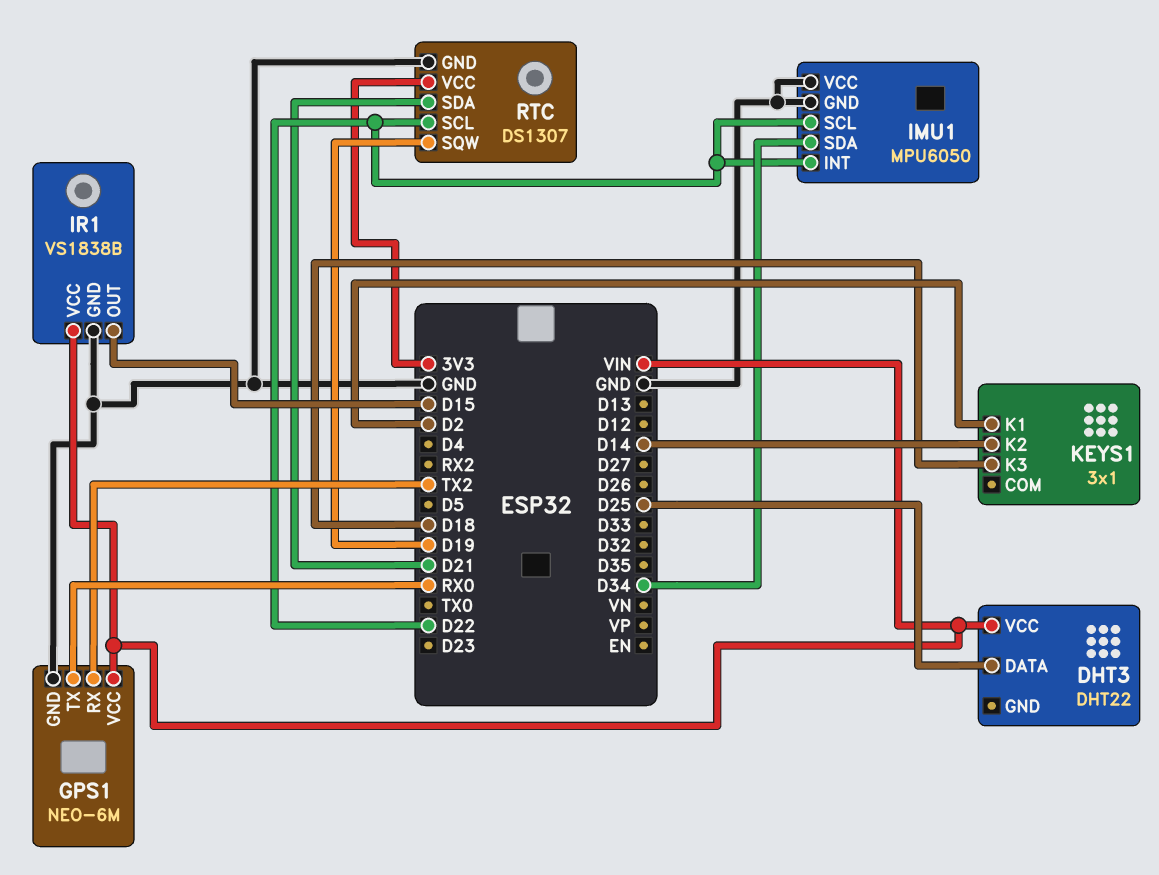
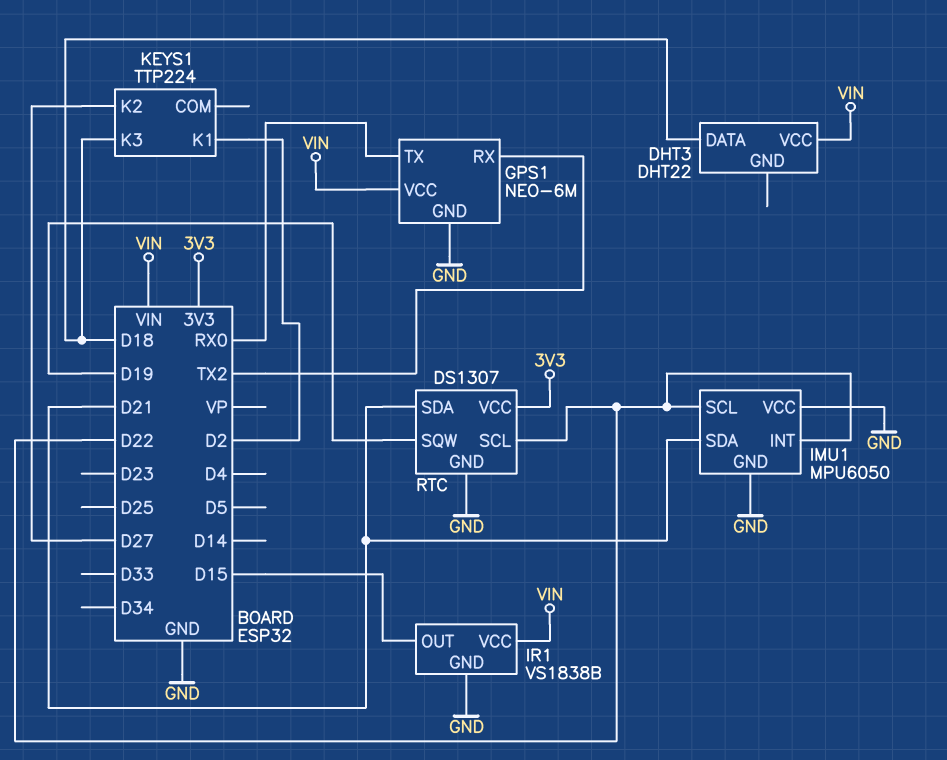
DHT3 pin DATA: D25 -> D18
IMU1 pin SDA: D34 -> D21
KEYS1: 3x1 -> TTP224
KEYS1 pin K2: D14 -> D27

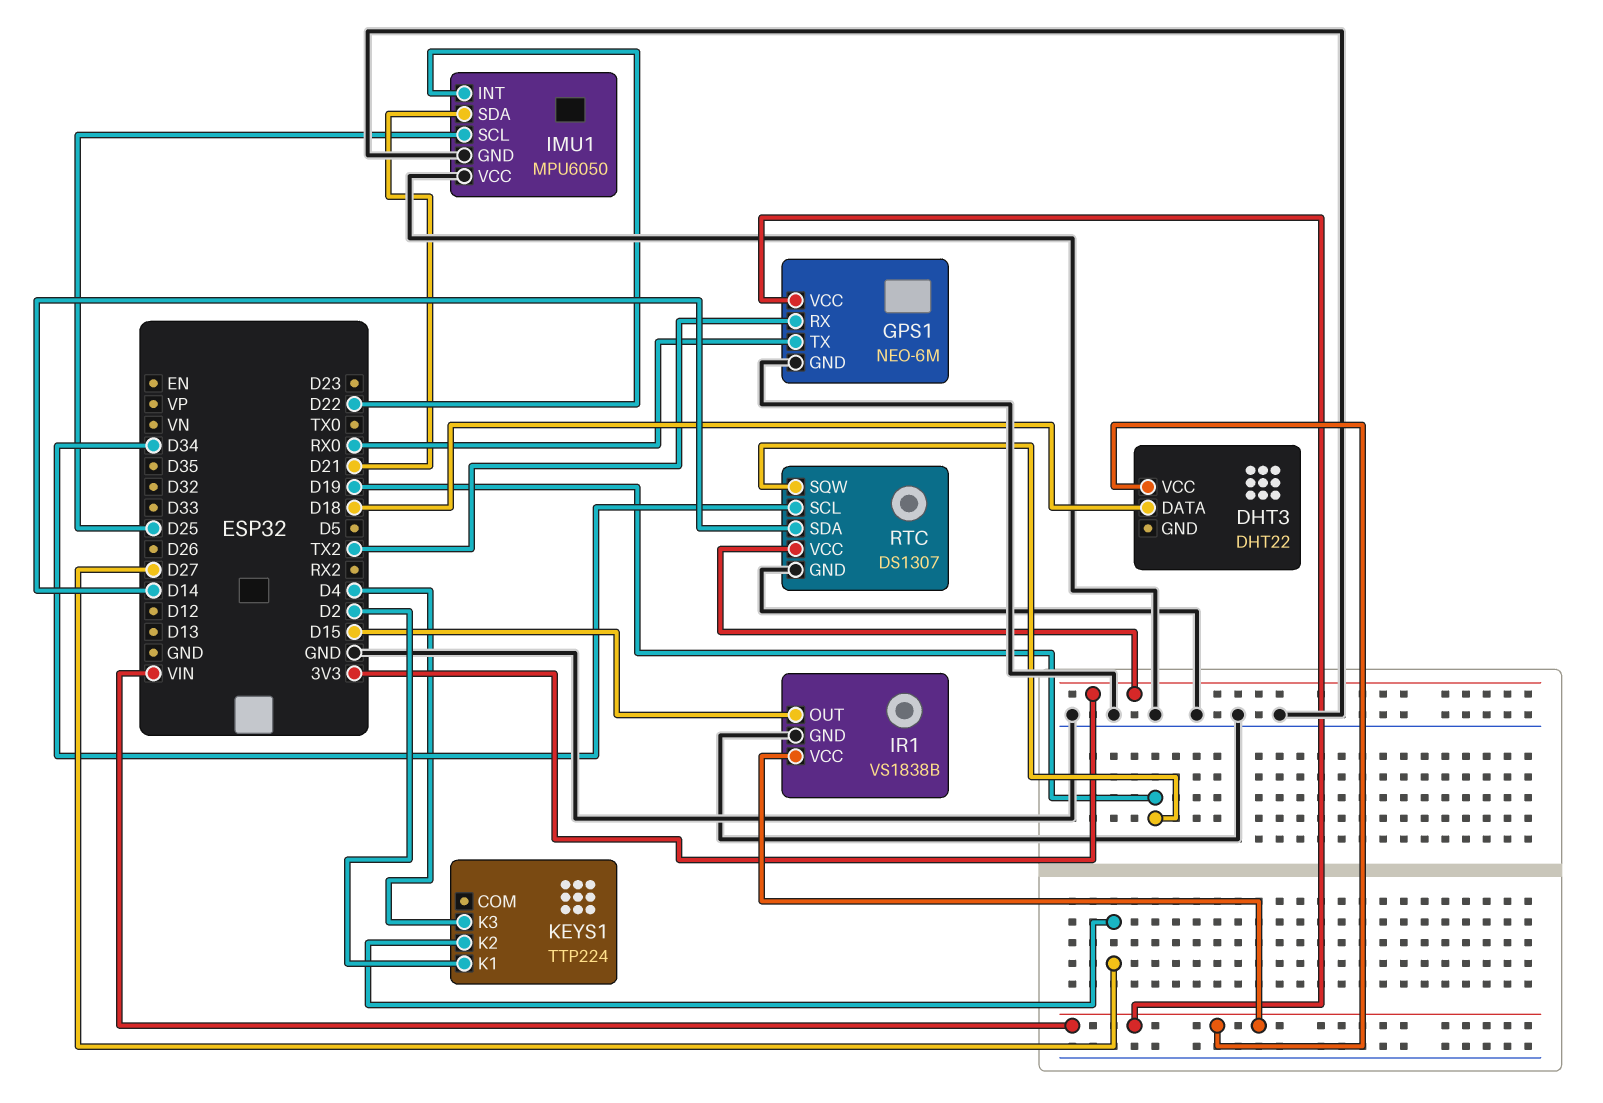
IMU1 pin SCL: D22 -> D25
KEYS1 pin K3: D18 -> D4
RTC pin SCL: D22 -> D34
RTC pin SDA: D21 -> D14

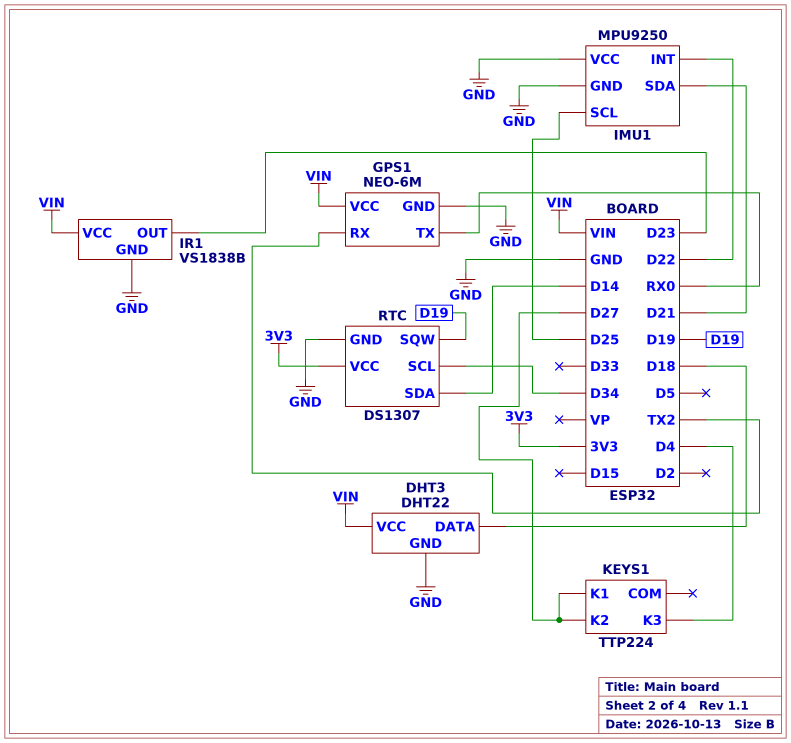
DHT3 pin GND: none -> GND
IMU1: MPU6050 -> MPU9250
IR1 pin OUT: D15 -> D23
KEYS1 pin K1: D2 -> D27

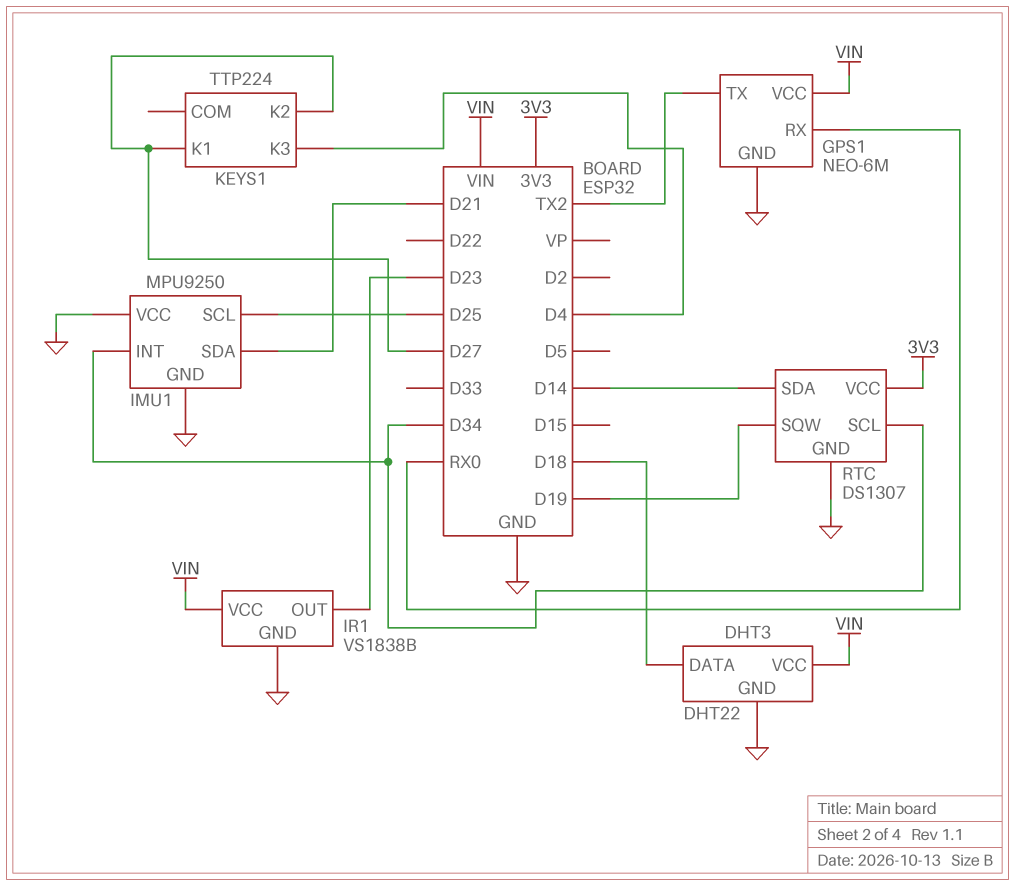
GPS1 pin RX: TX2 -> RX0
GPS1 pin TX: RX0 -> TX2
IMU1 pin INT: D22 -> D34

